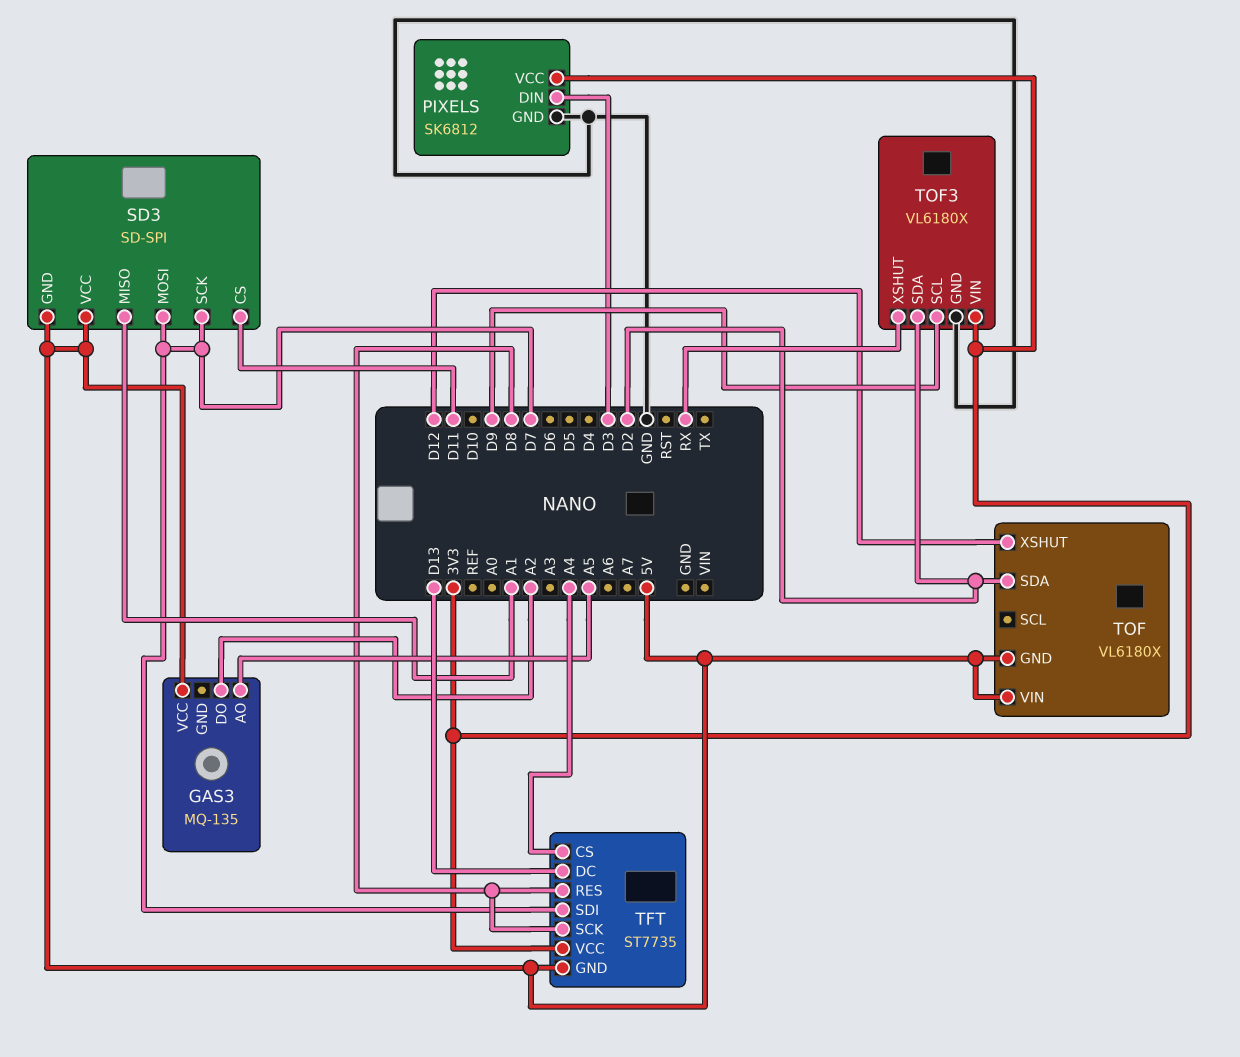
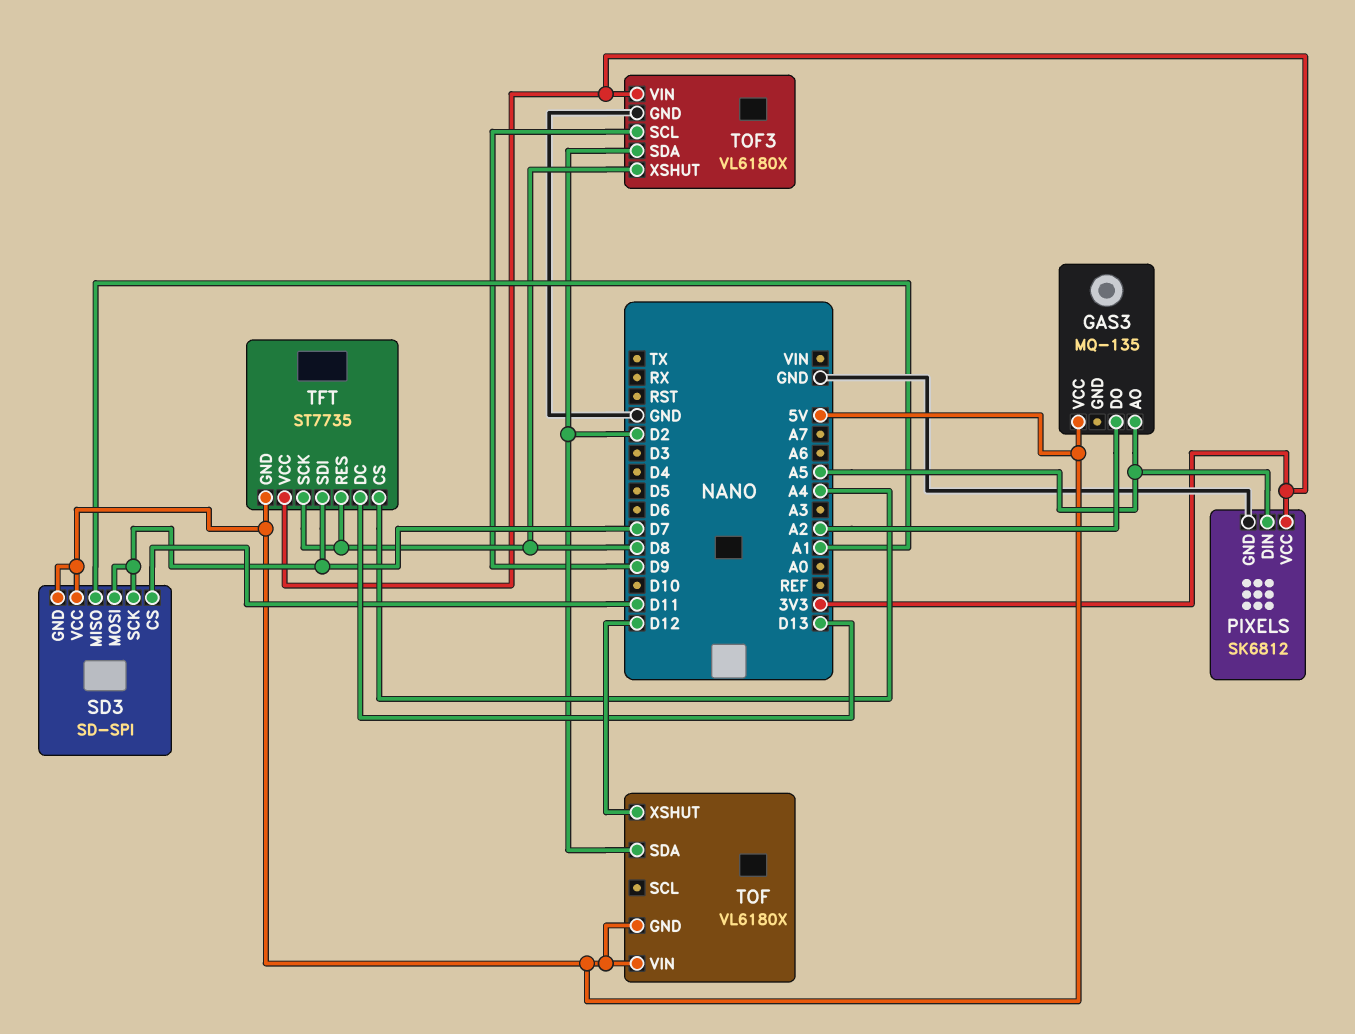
PIXELS pin DIN: D3 -> A5
TOF3 pin XSHUT: RX -> D8

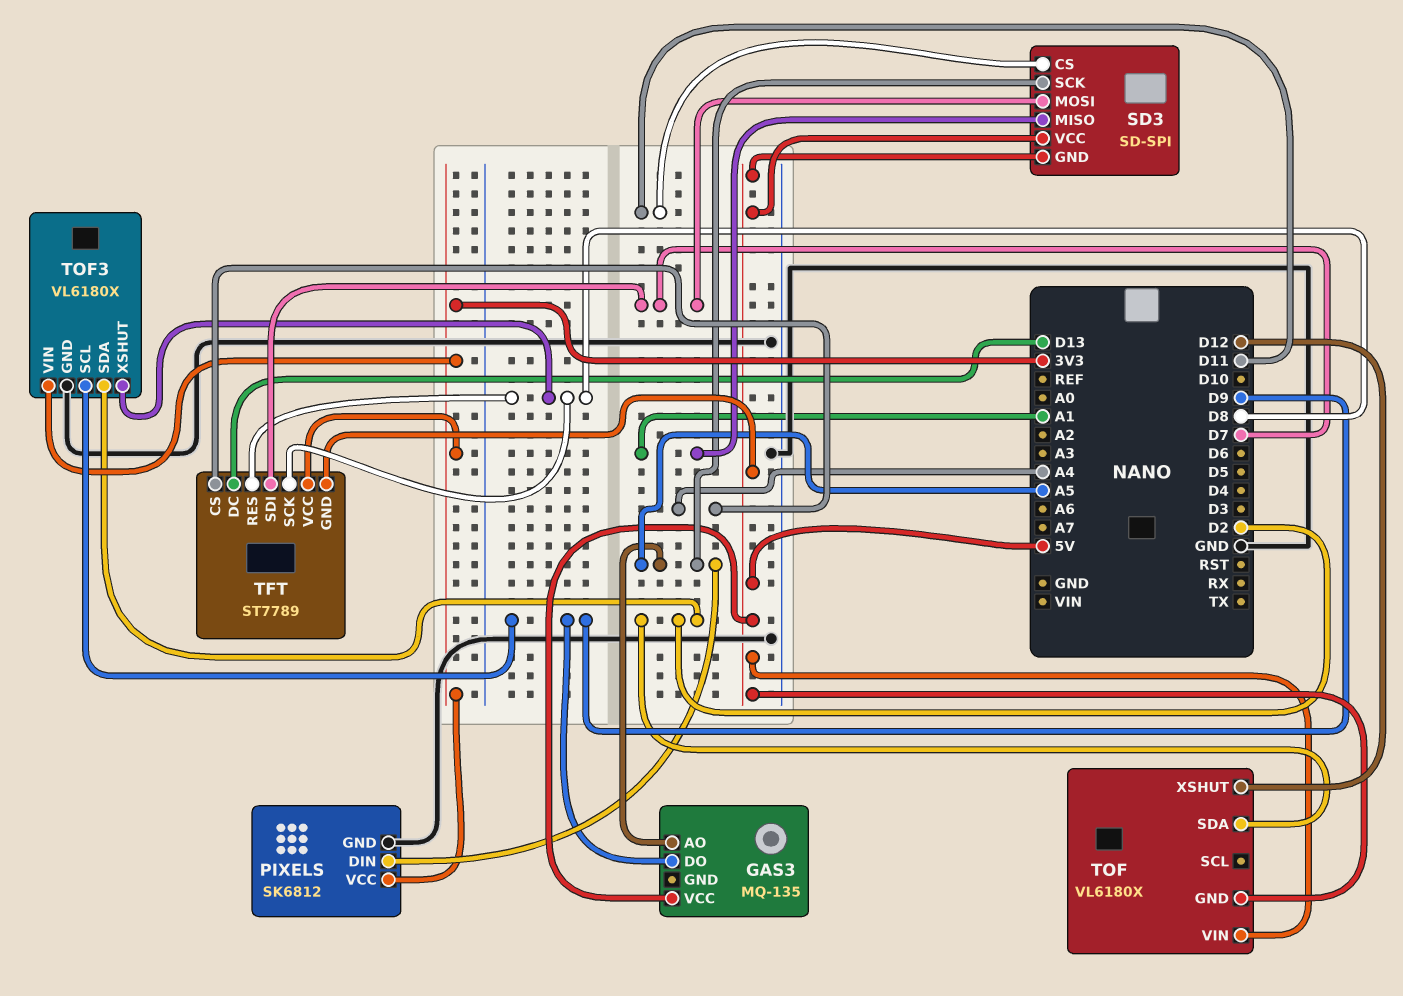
GAS3 pin DO: A2 -> D9
SD3 pin SCK: D7 -> A5
TFT: ST7735 -> ST7789

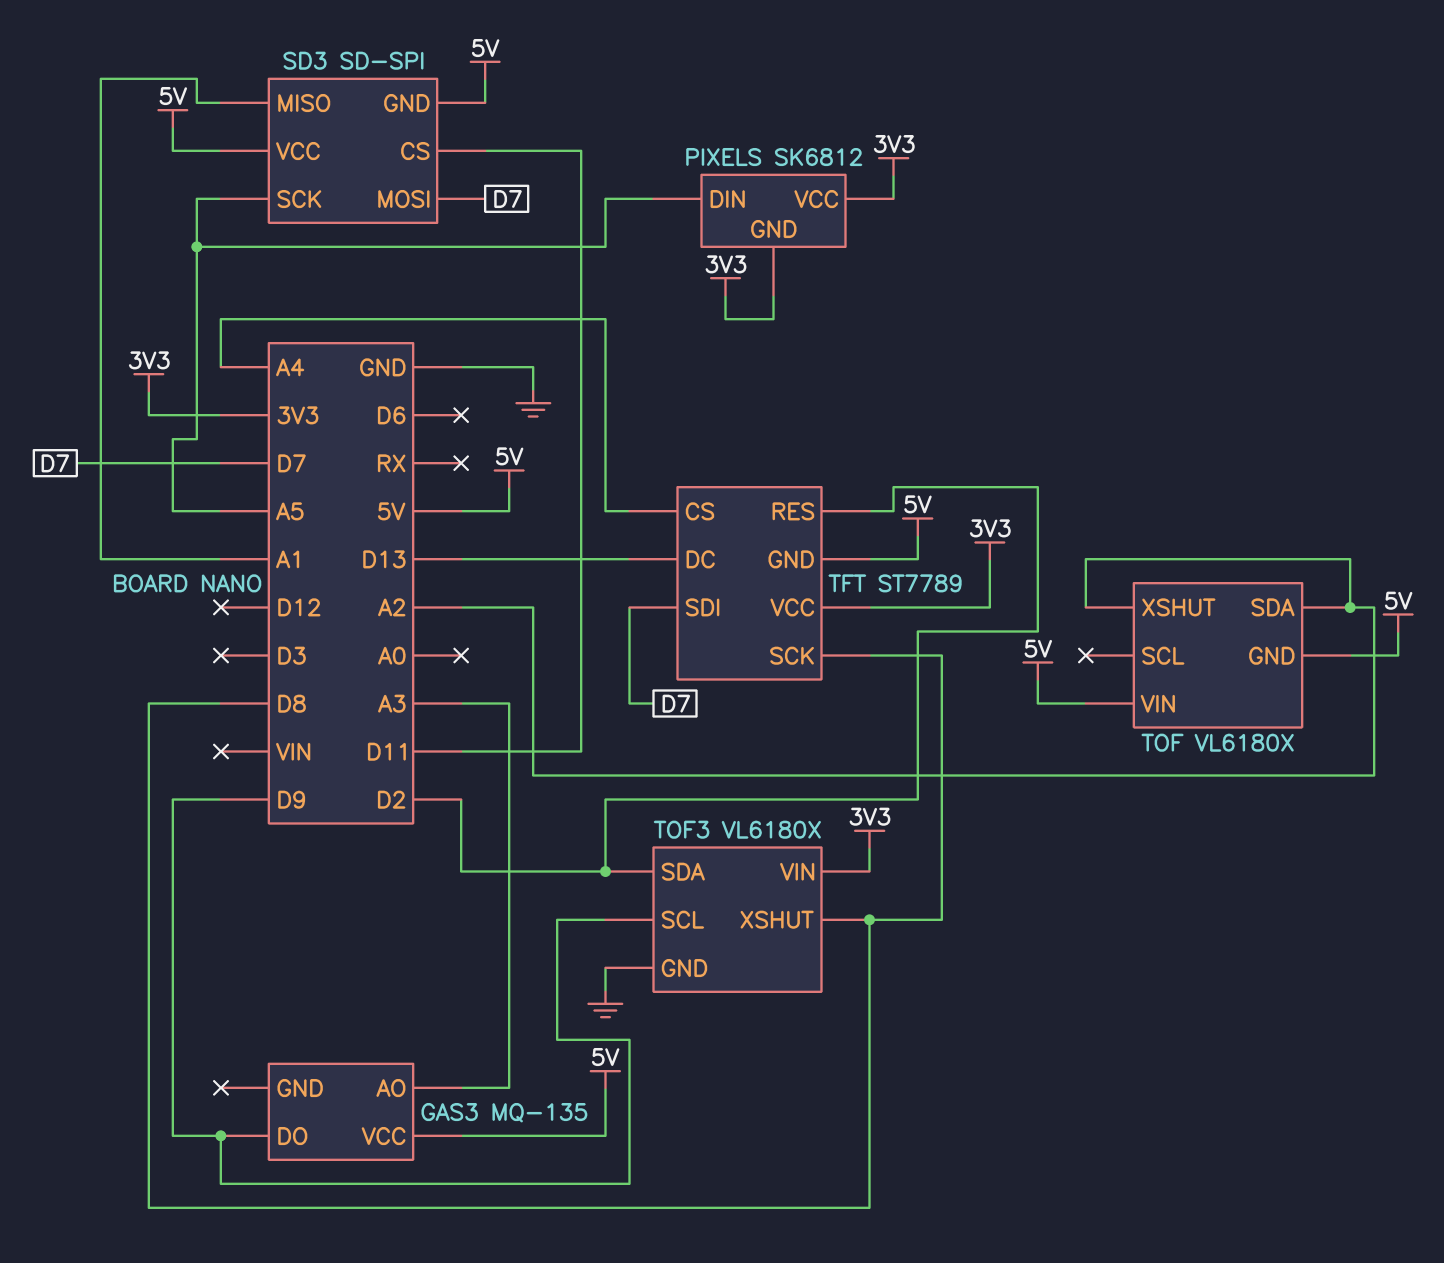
GAS3 pin AO: A5 -> A3
PIXELS pin GND: GND -> 3V3
TFT pin RES: D8 -> D2
TOF pin SDA: D2 -> A2
TOF pin XSHUT: D12 -> A2

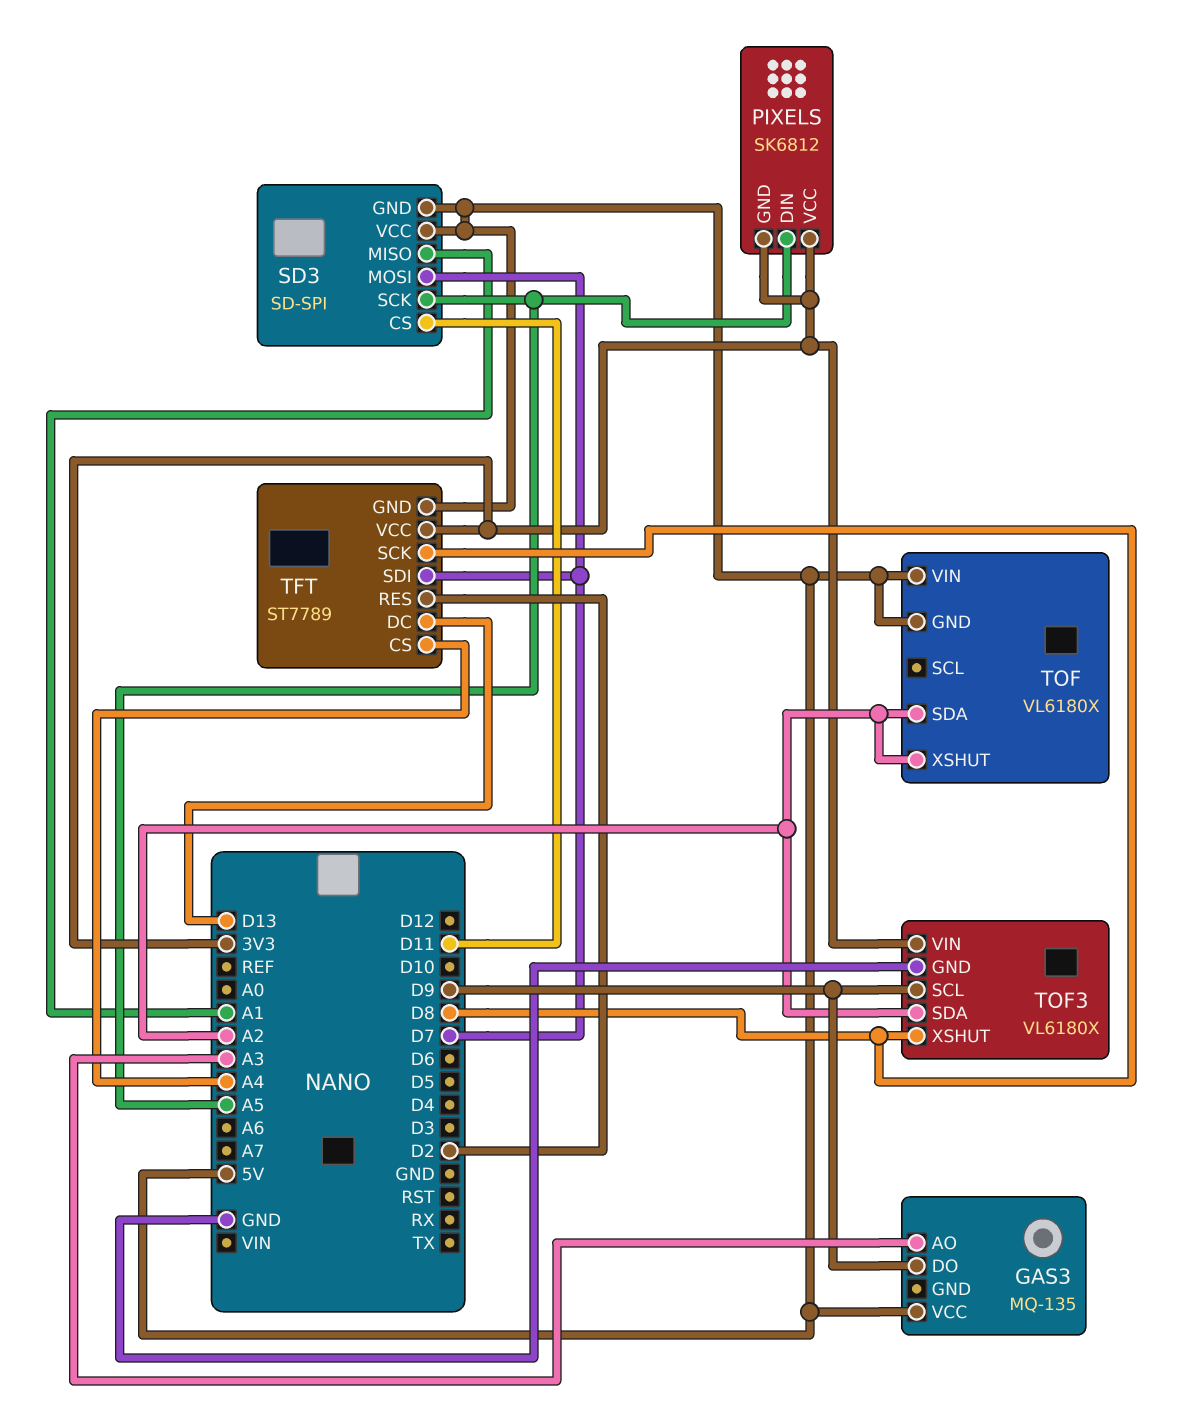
TOF3 pin SDA: D2 -> A2

